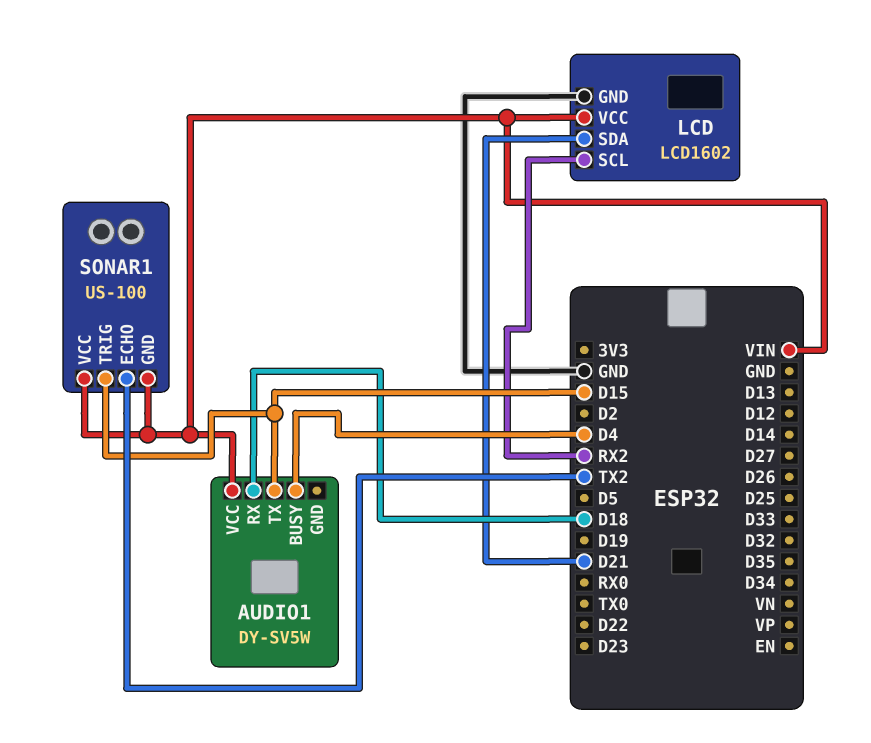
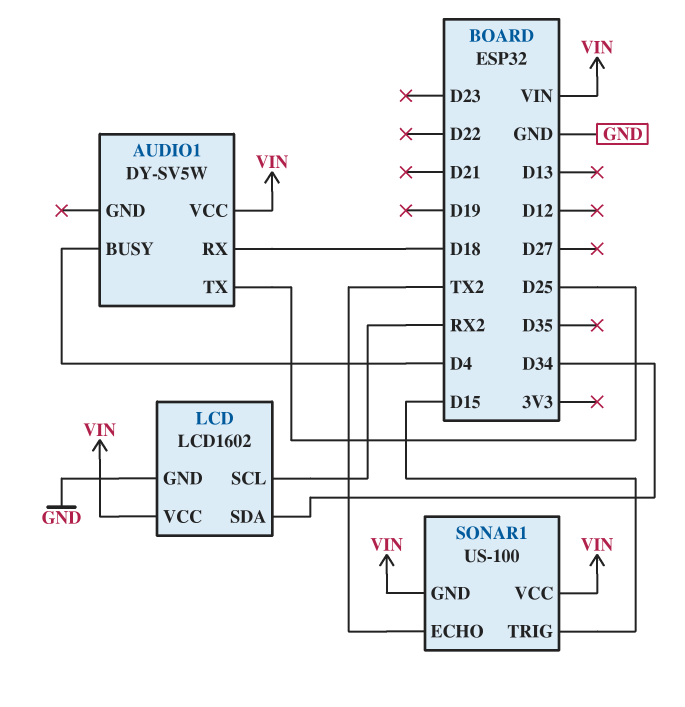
AUDIO1 pin TX: D15 -> D25
LCD pin SDA: D21 -> D34

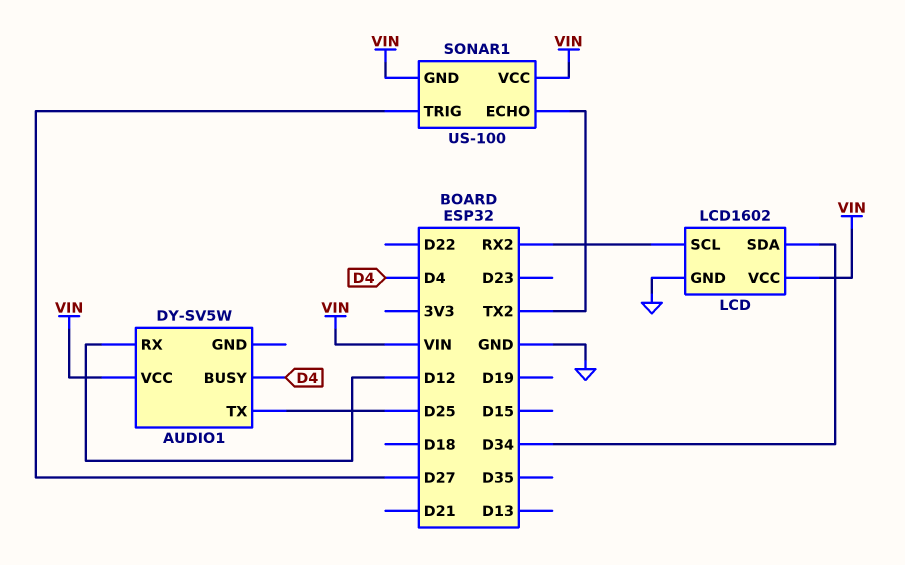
AUDIO1 pin RX: D18 -> D12
SONAR1 pin TRIG: D15 -> D27

